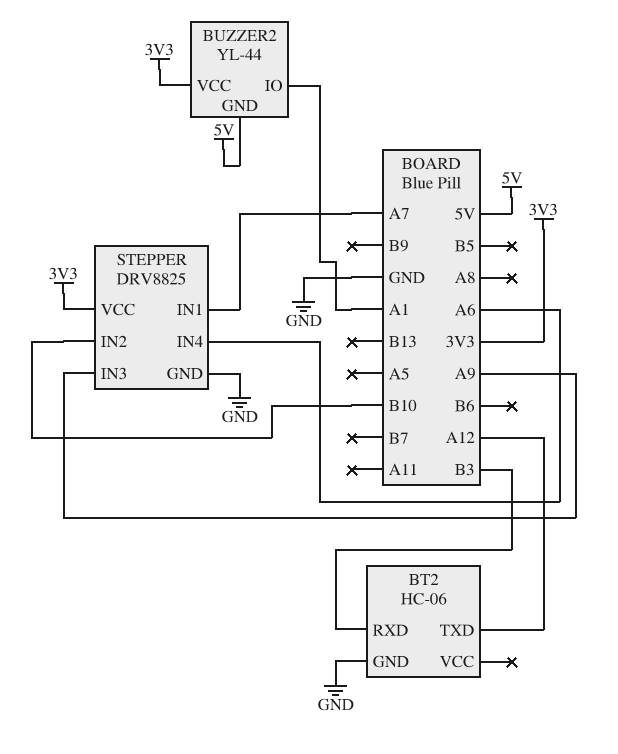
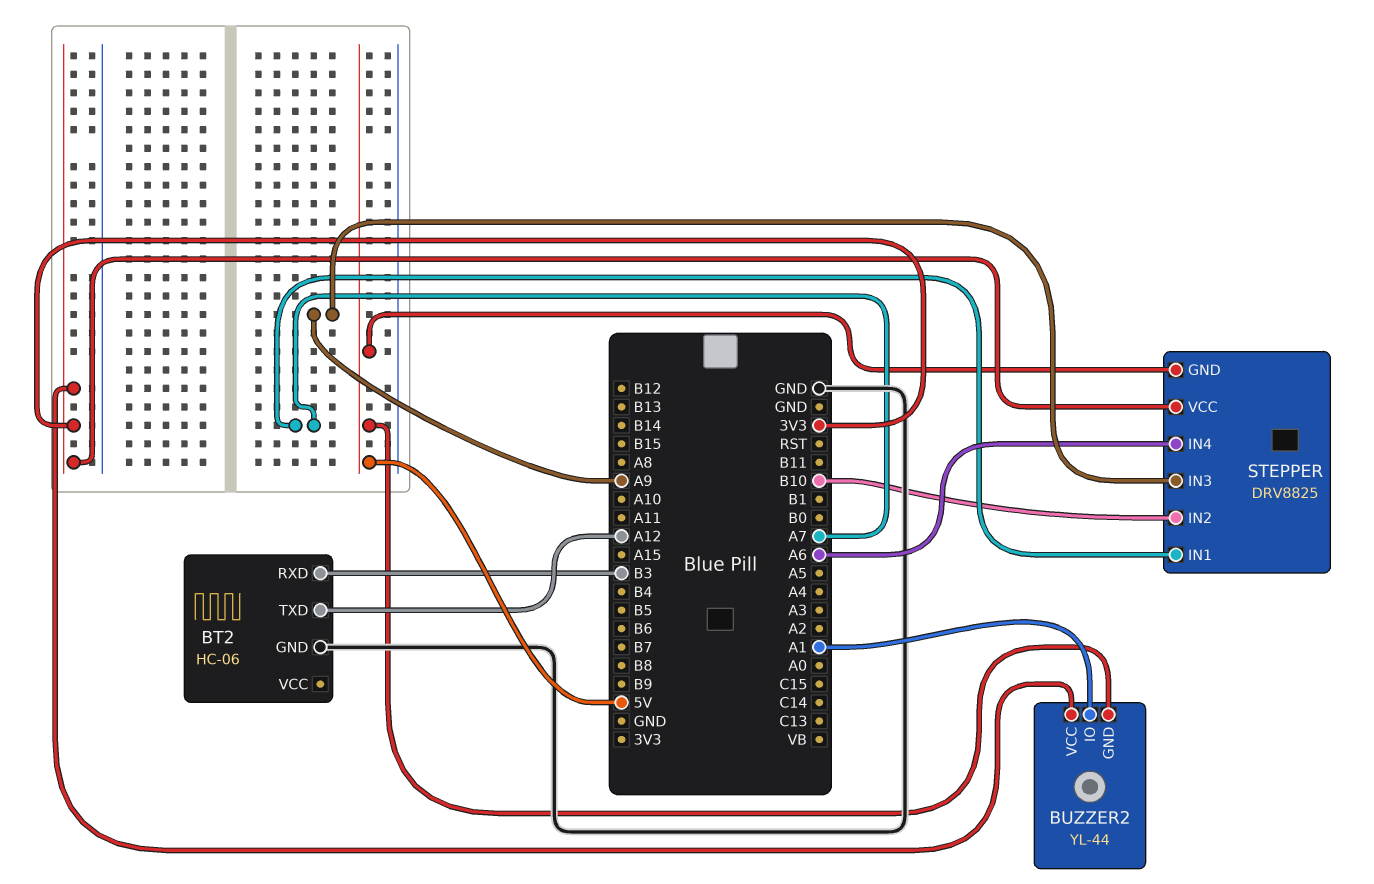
STEPPER pin GND: GND -> 5V

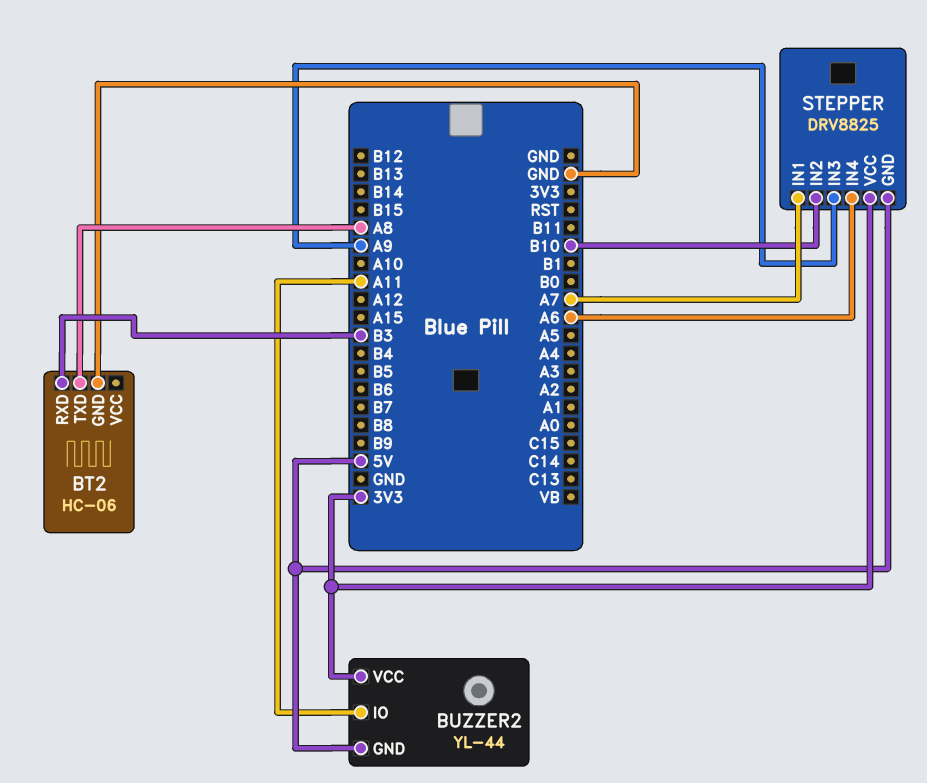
BT2 pin TXD: A12 -> A8
BUZZER2 pin IO: A1 -> A11

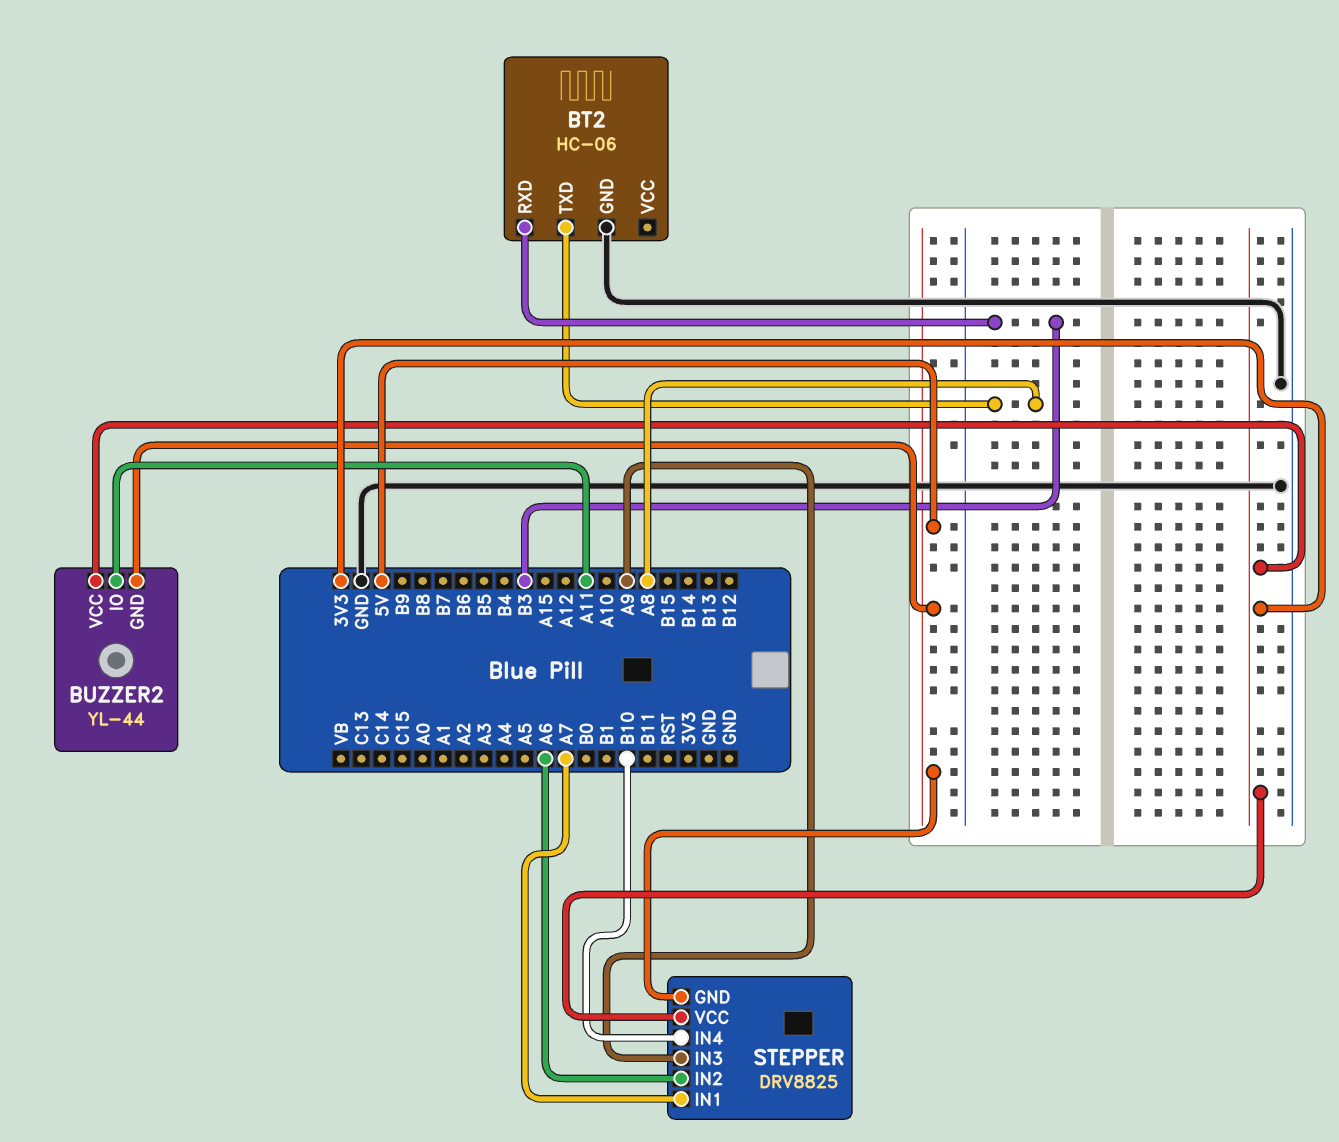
STEPPER pin IN2: B10 -> A6
STEPPER pin IN4: A6 -> B10

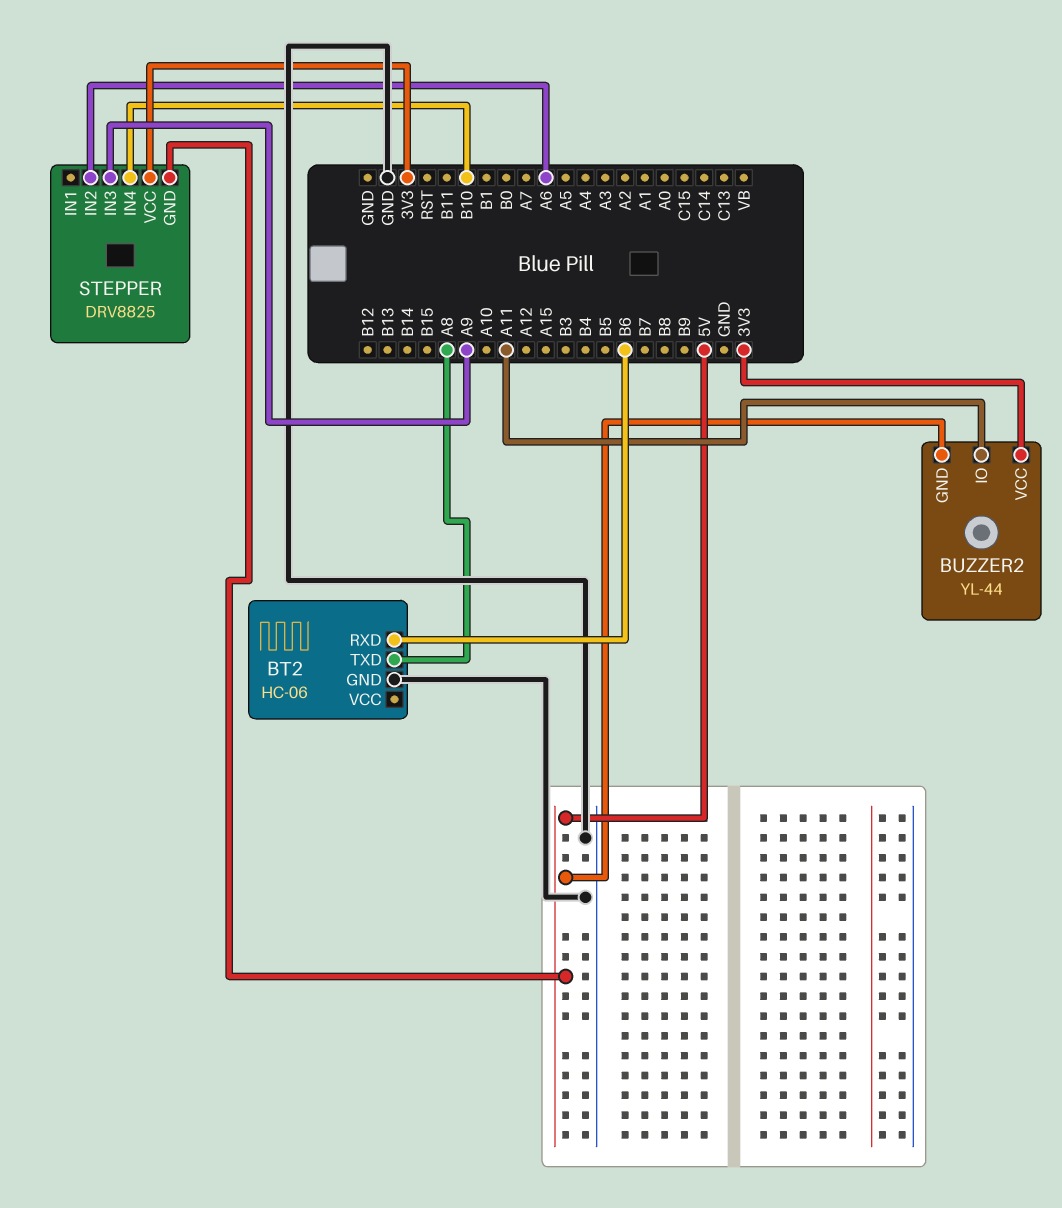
BT2 pin RXD: B3 -> B6
STEPPER pin IN1: A7 -> none

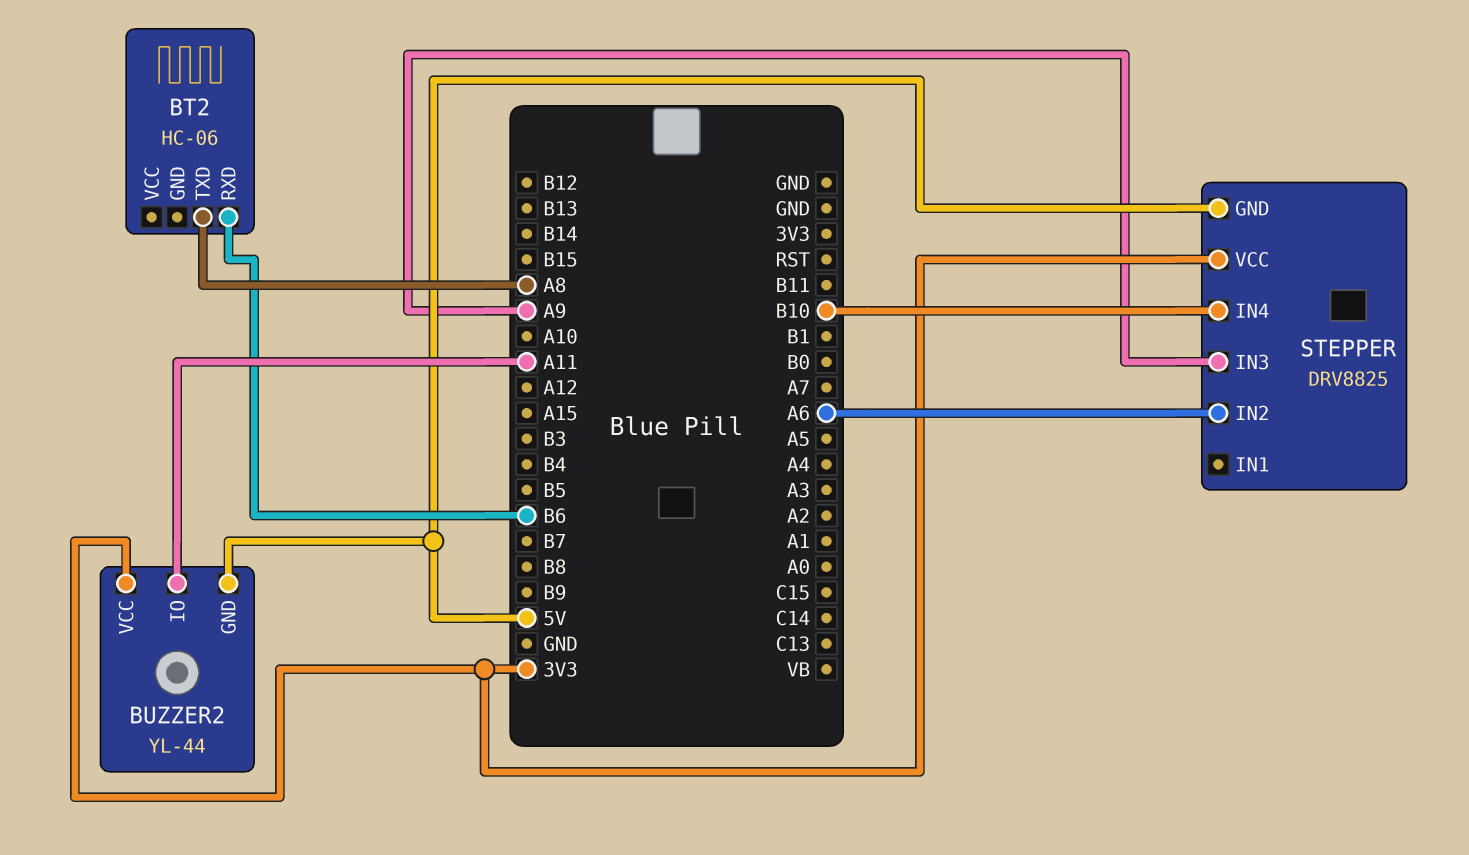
BT2 pin GND: GND -> none

